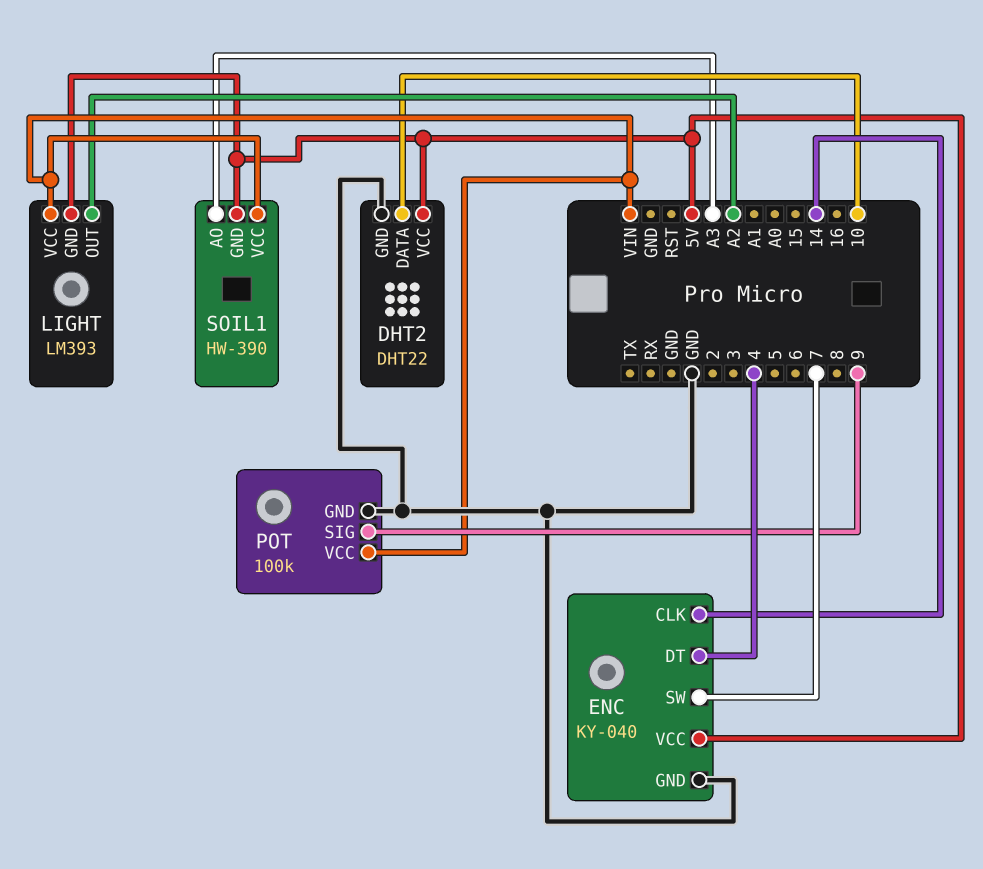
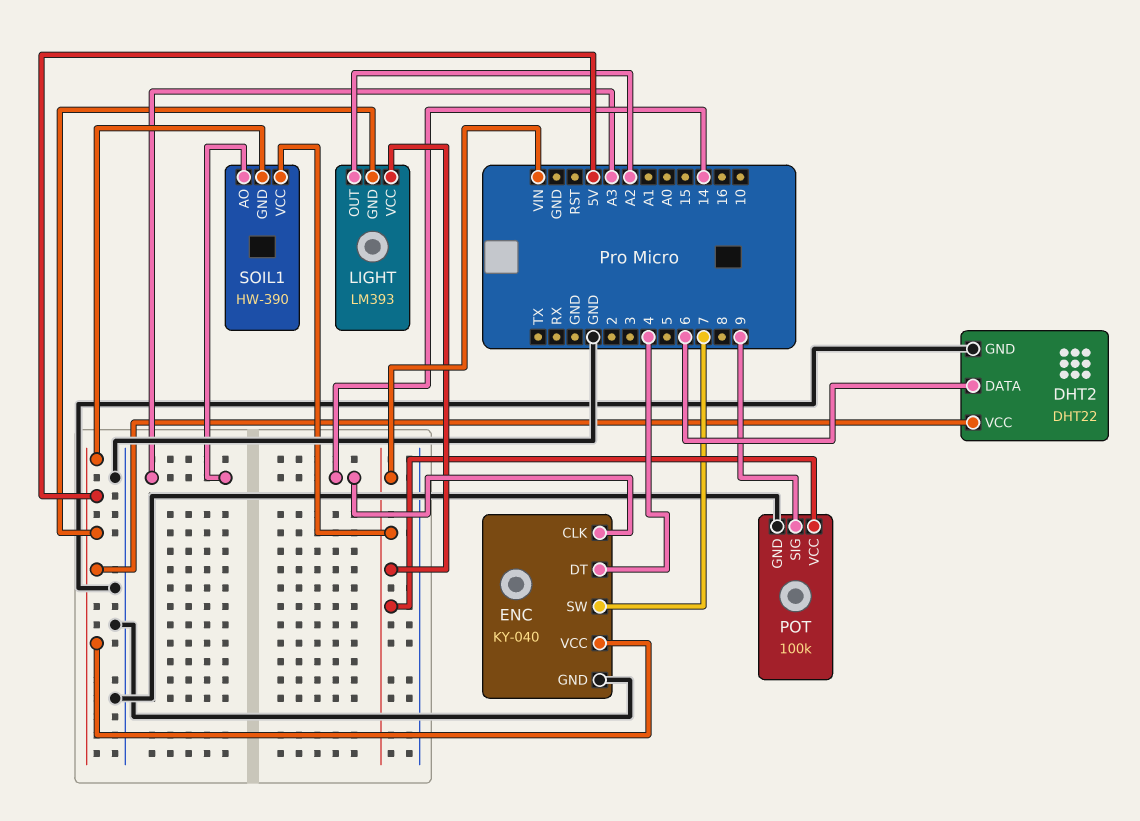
DHT2 pin DATA: 10 -> 6

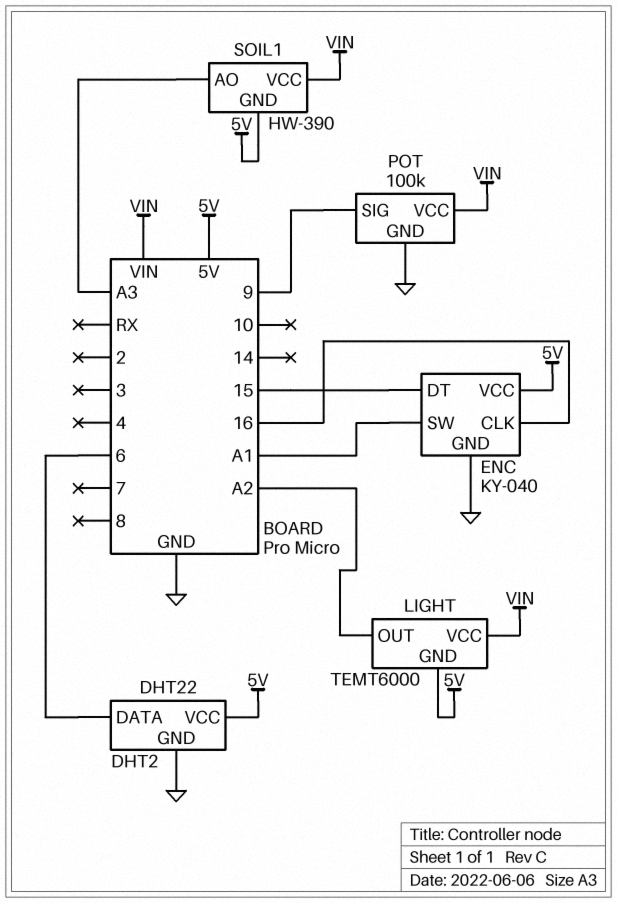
ENC pin CLK: 14 -> 16
ENC pin DT: 4 -> 15
ENC pin SW: 7 -> A1
LIGHT: LM393 -> TEMT6000

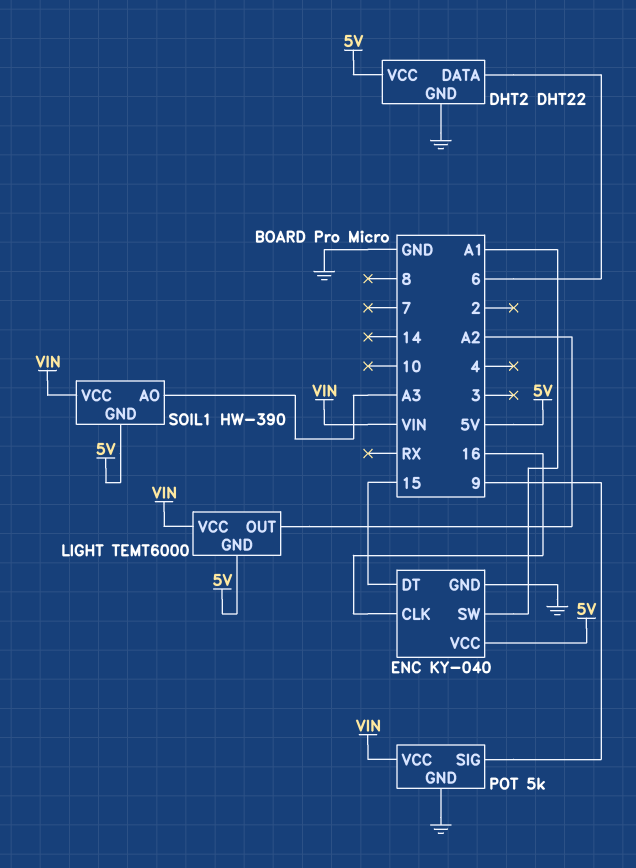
POT: 100k -> 5k

